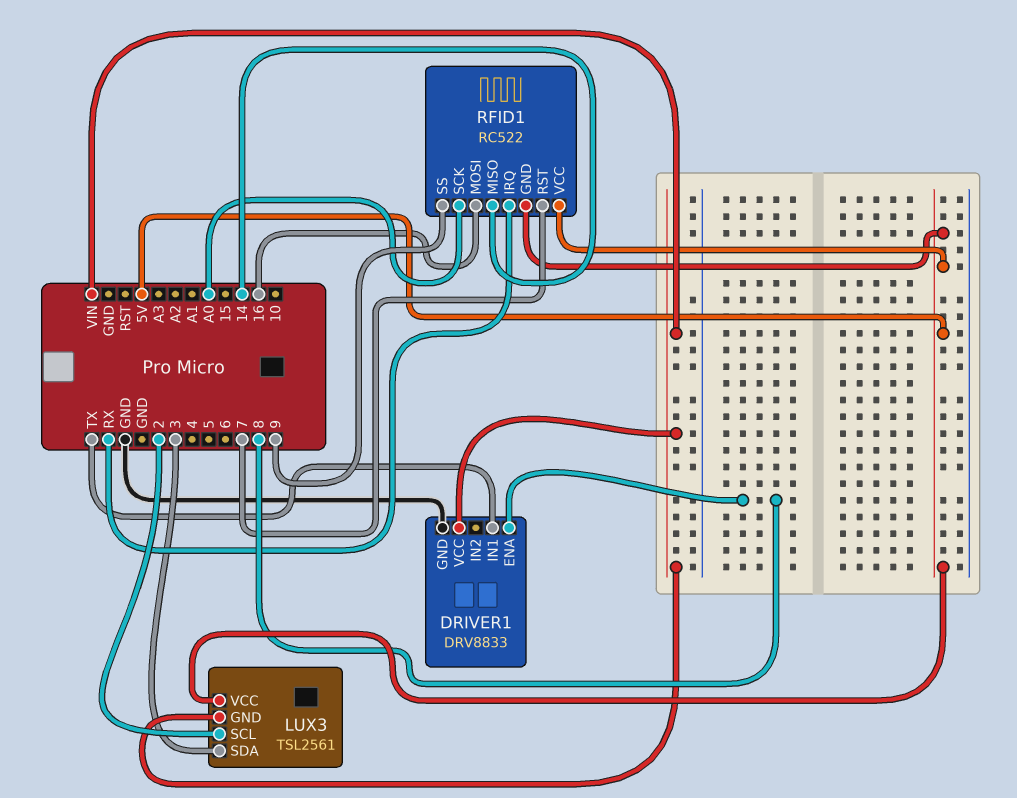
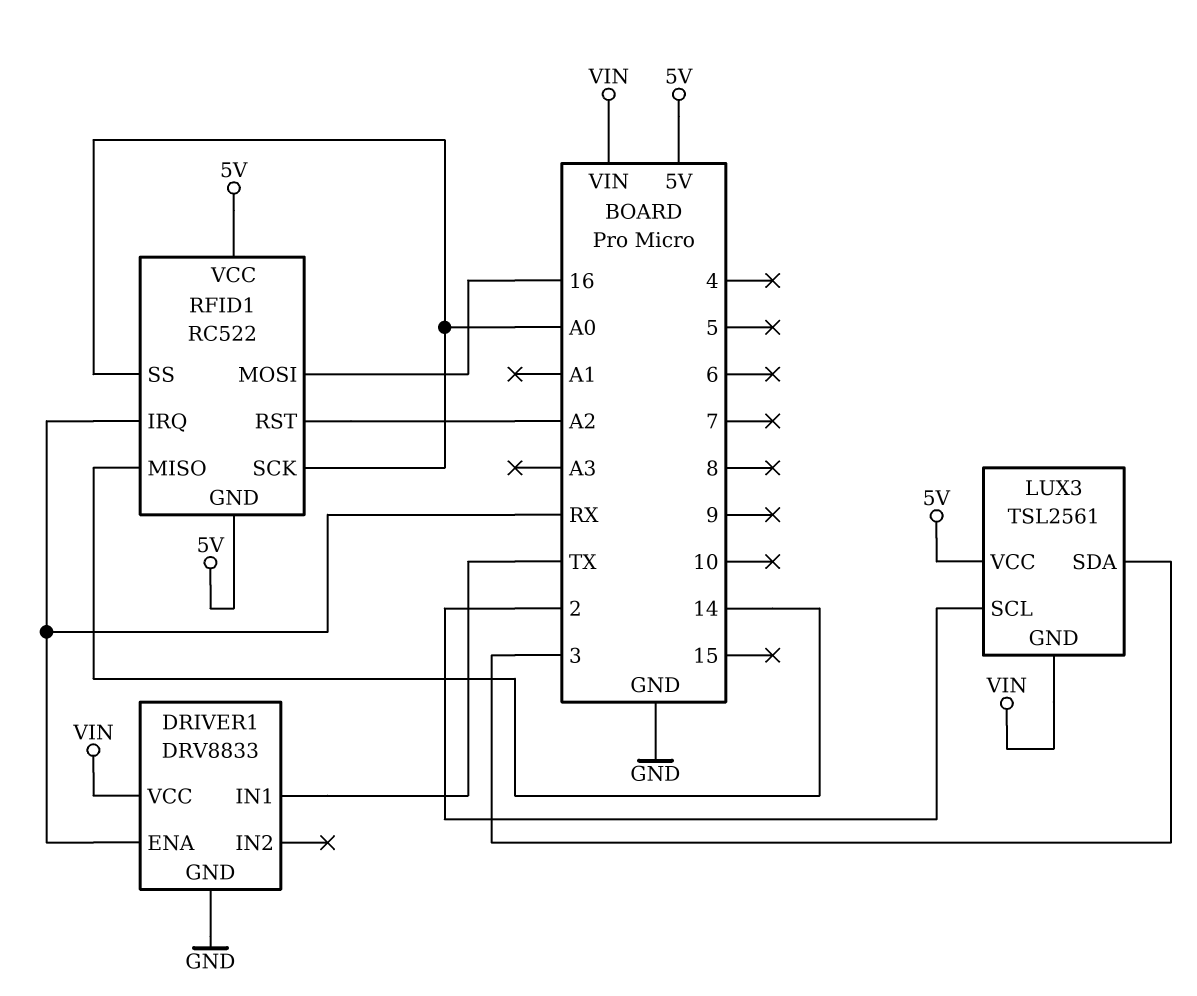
DRIVER1 pin ENA: 8 -> RX
RFID1 pin RST: 7 -> A2
RFID1 pin SS: 9 -> A0

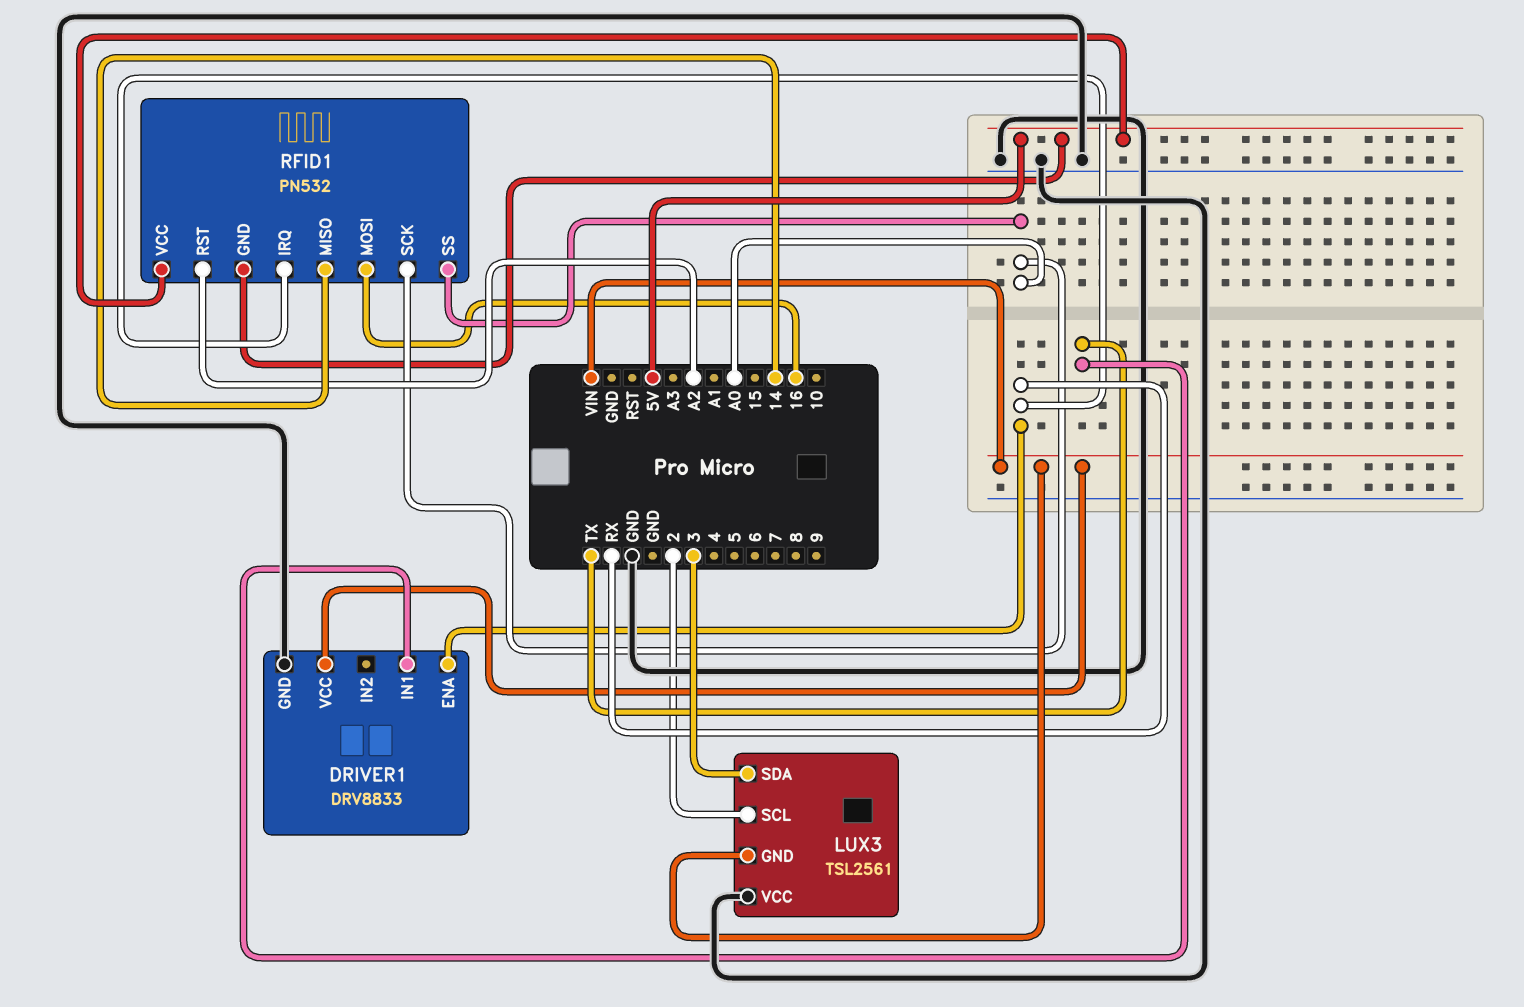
LUX3 pin VCC: 5V -> GND
RFID1: RC522 -> PN532

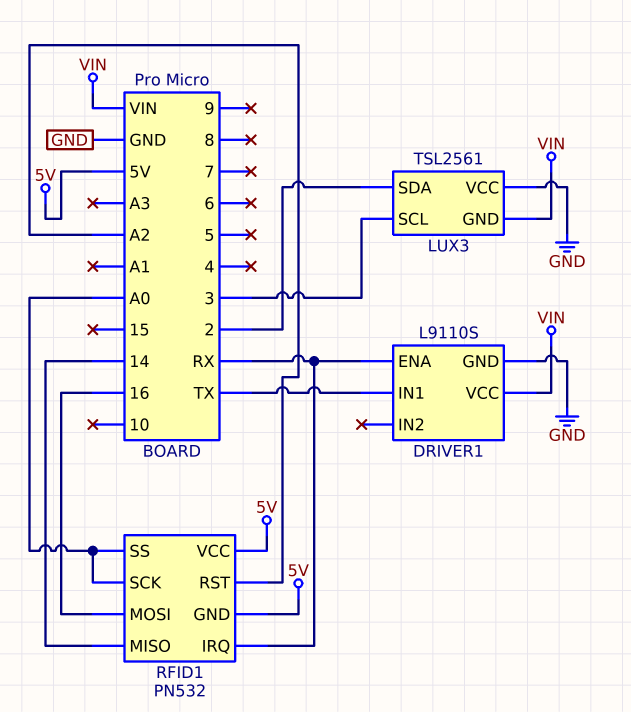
DRIVER1: DRV8833 -> L9110S
LUX3 pin SCL: 2 -> 3
LUX3 pin SDA: 3 -> 2

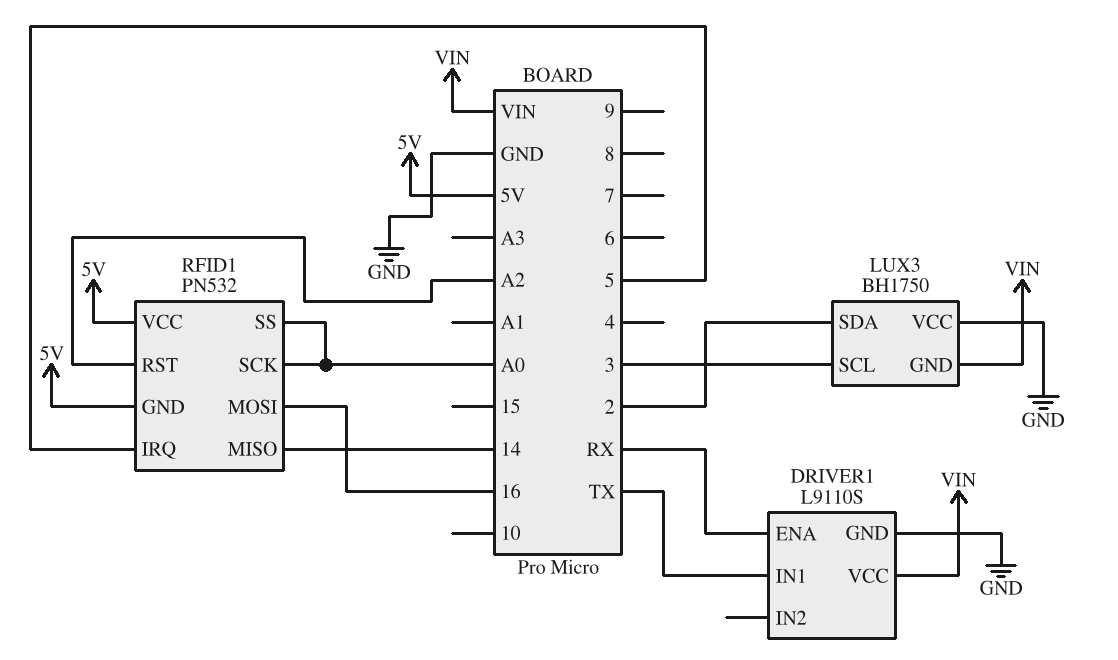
LUX3: TSL2561 -> BH1750
RFID1 pin IRQ: RX -> 5

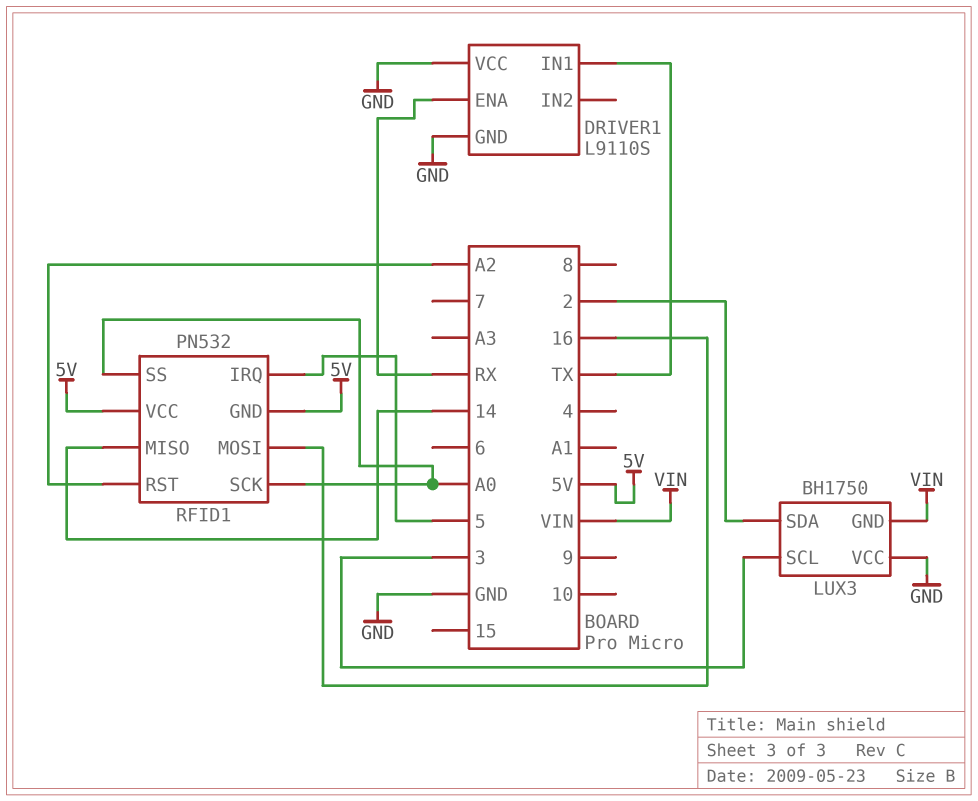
DRIVER1 pin VCC: VIN -> GND

